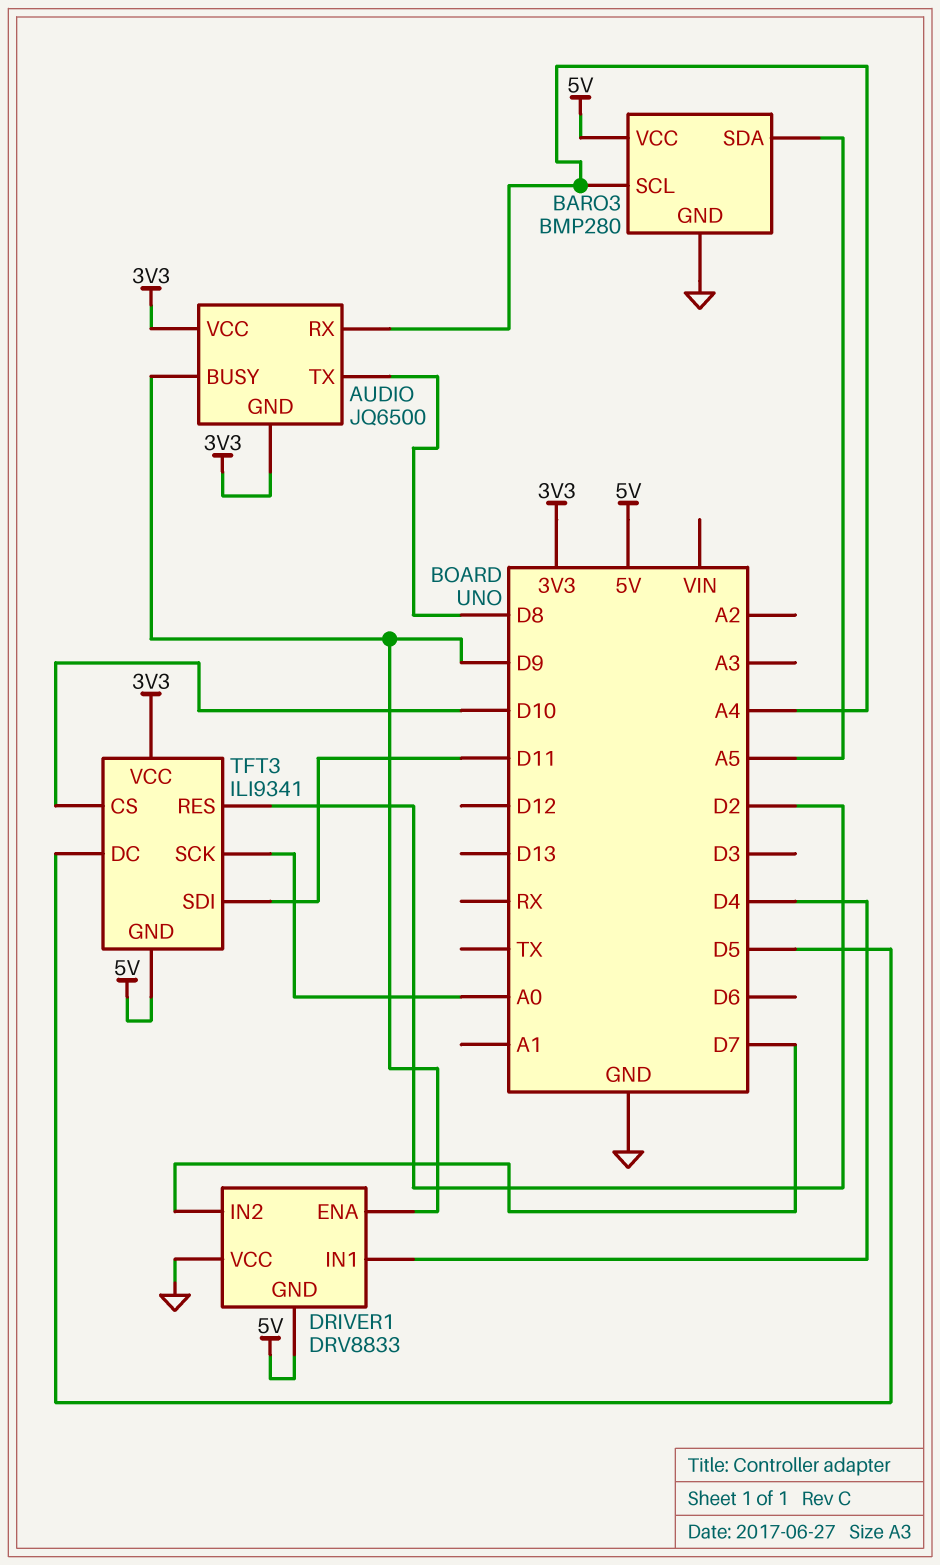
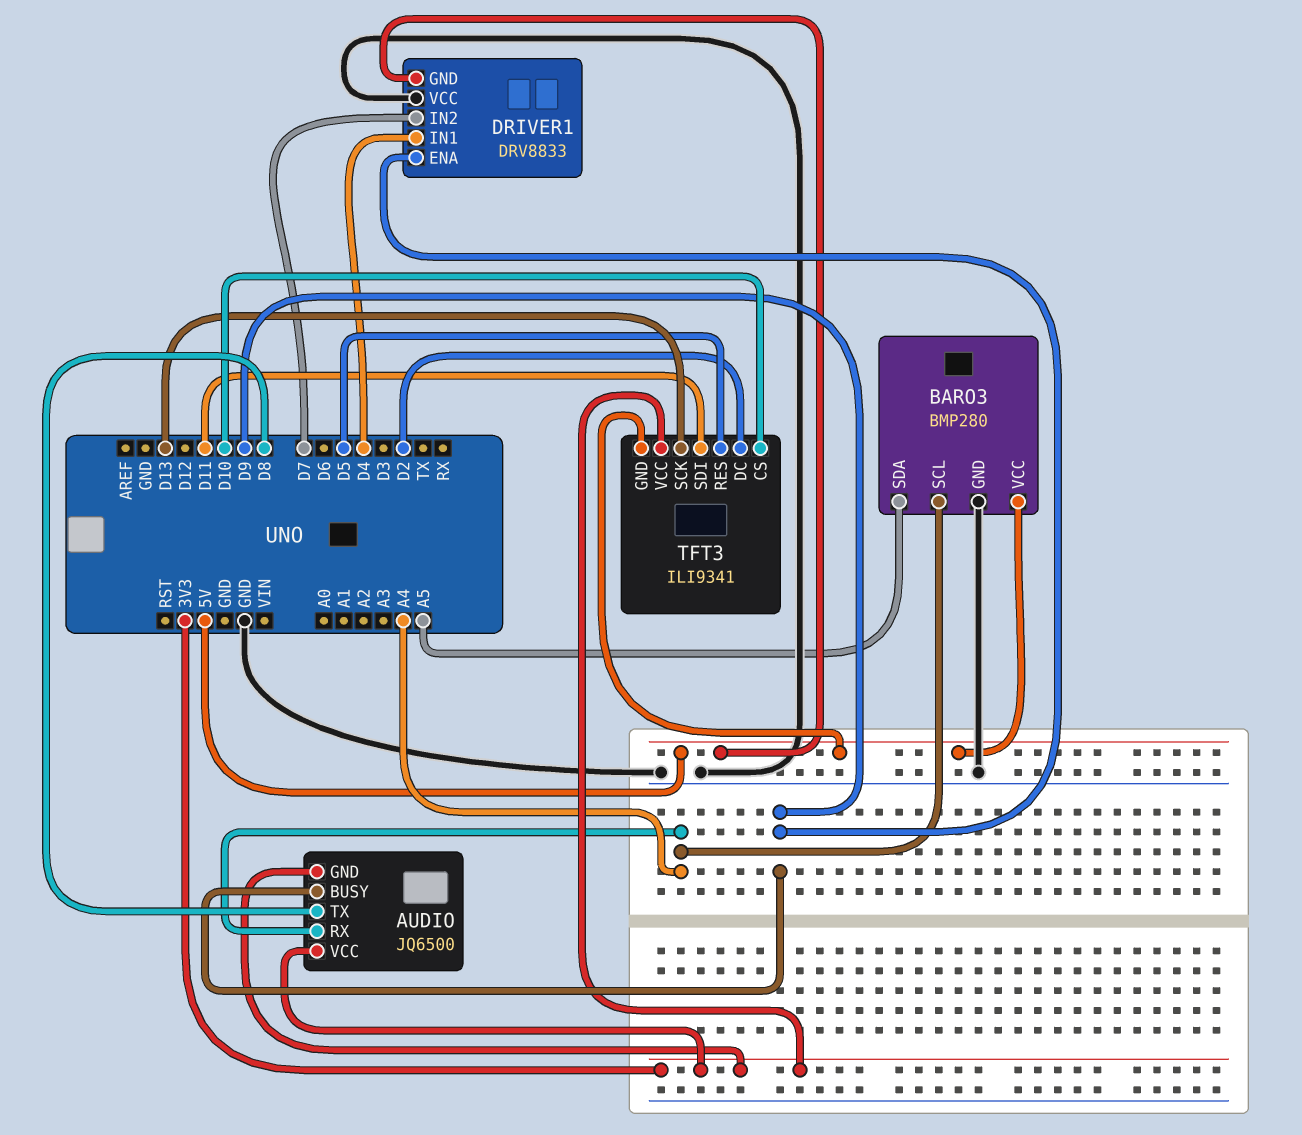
TFT3 pin DC: D5 -> D2
TFT3 pin RES: D2 -> D5
TFT3 pin SCK: A0 -> D13

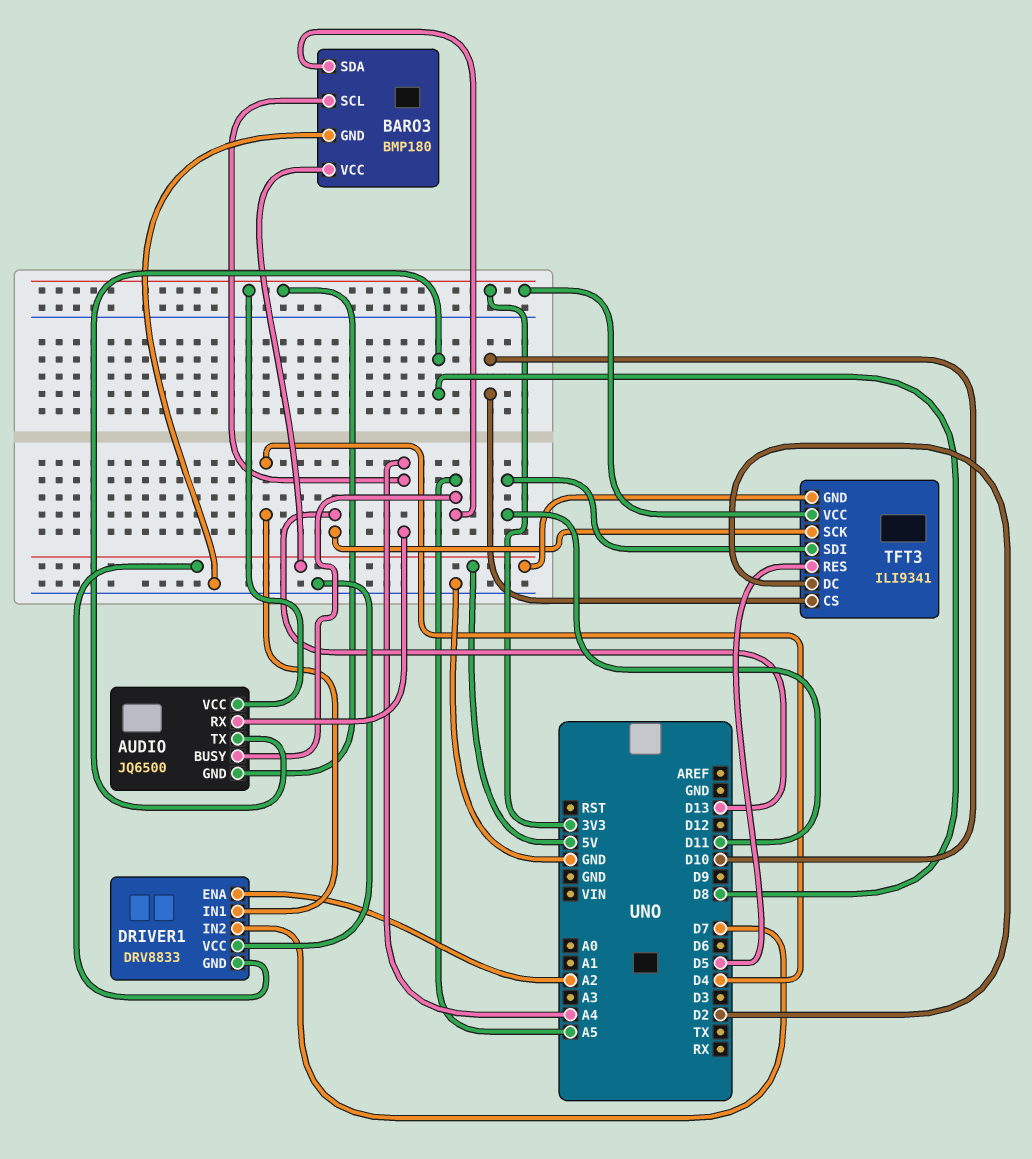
AUDIO pin BUSY: D9 -> A5
BARO3: BMP280 -> BMP180
DRIVER1 pin ENA: D9 -> A2

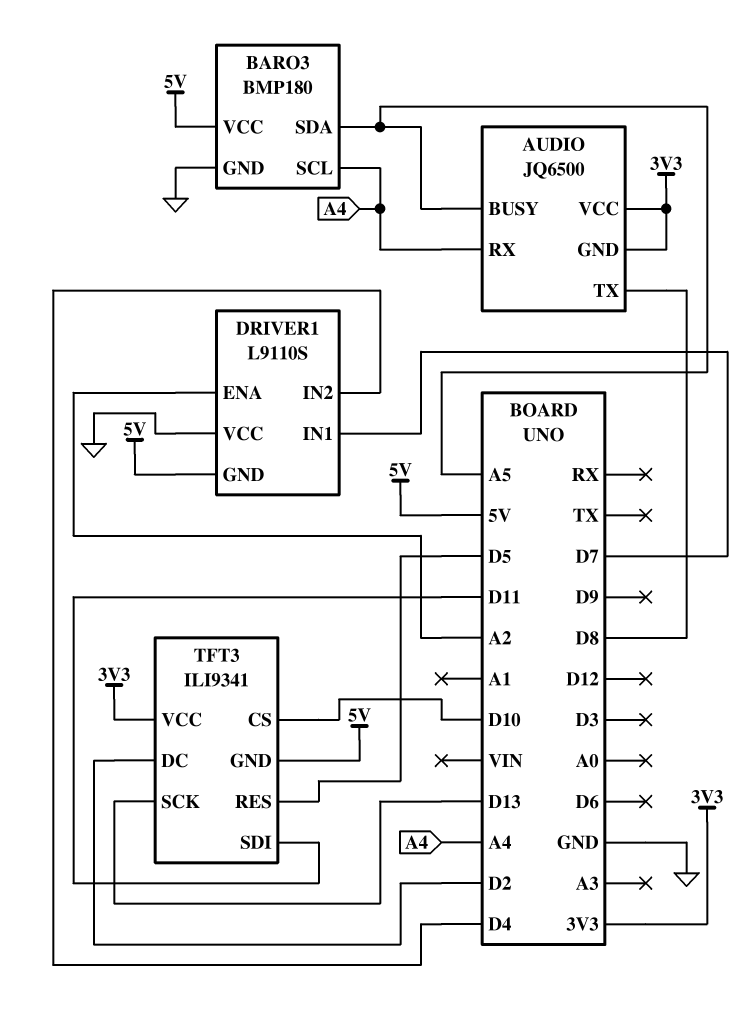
DRIVER1: DRV8833 -> L9110S
DRIVER1 pin IN1: D4 -> D7
DRIVER1 pin IN2: D7 -> D4

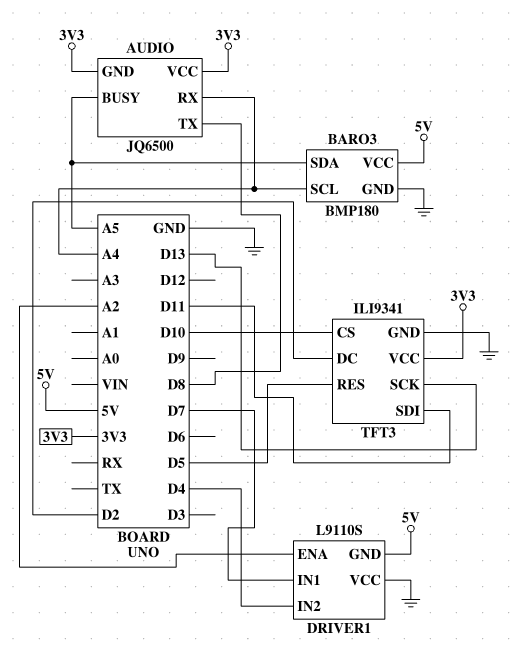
TFT3 pin GND: 5V -> GND

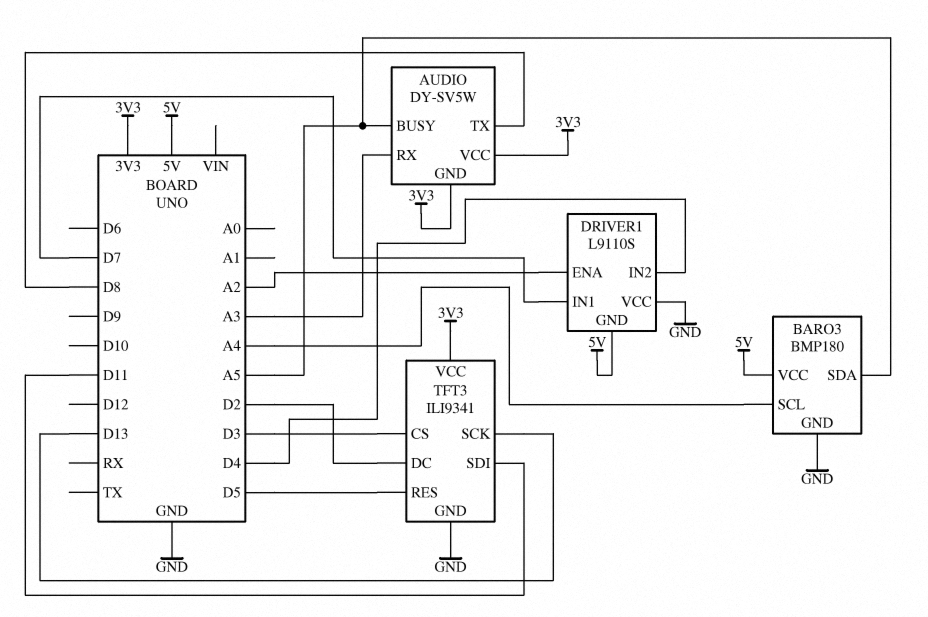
AUDIO: JQ6500 -> DY-SV5W
AUDIO pin RX: A4 -> A3
TFT3 pin CS: D10 -> D3

